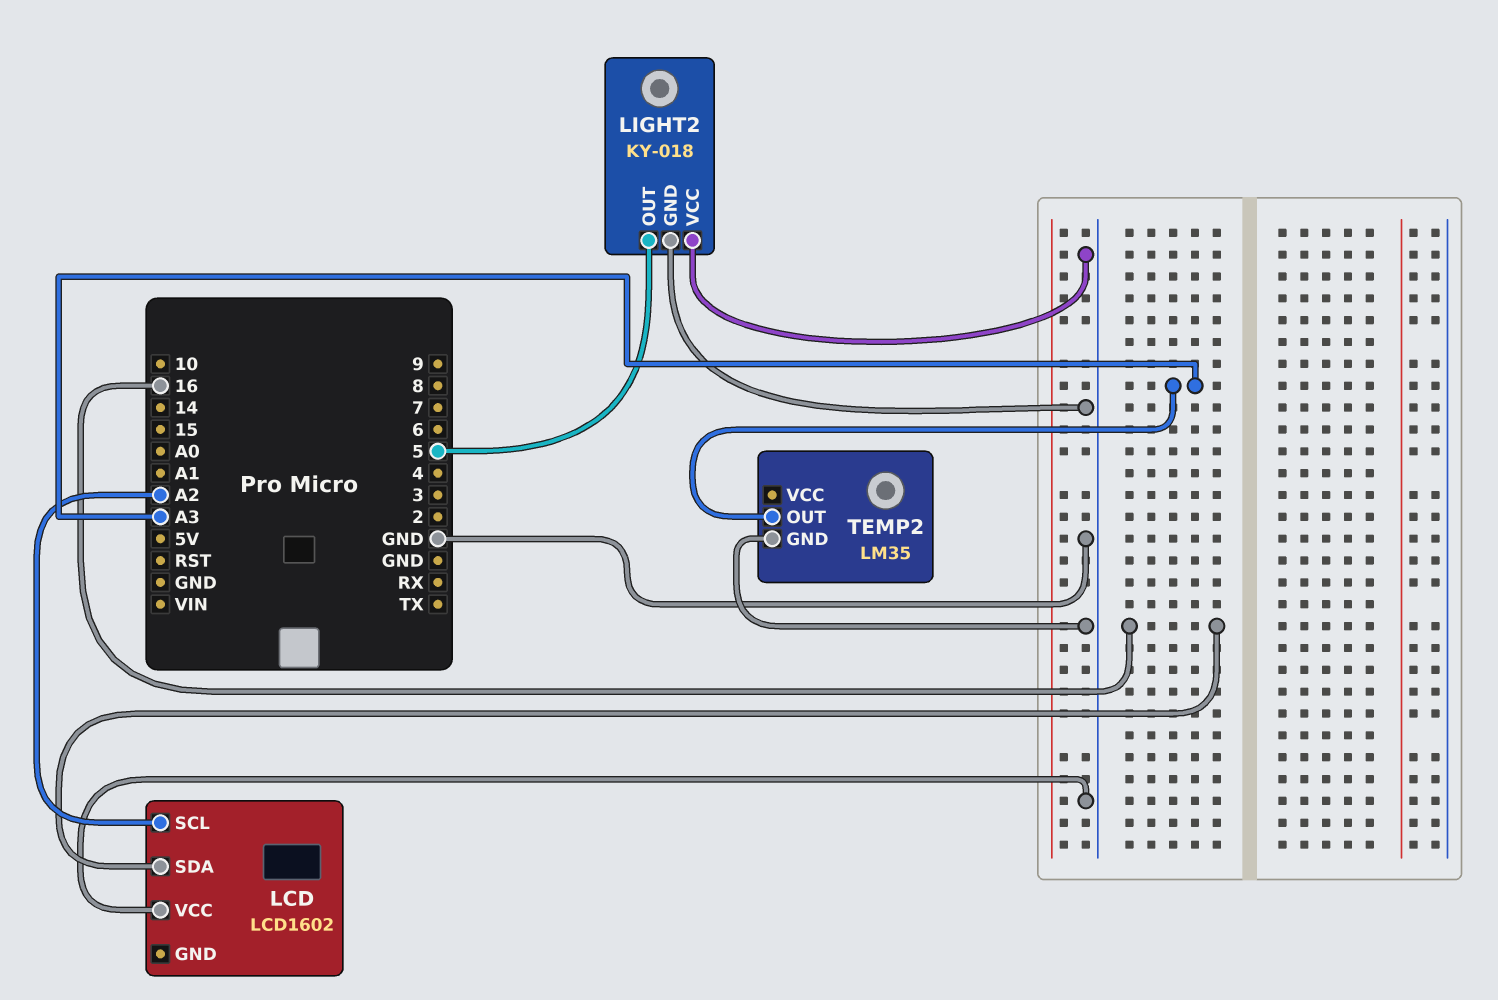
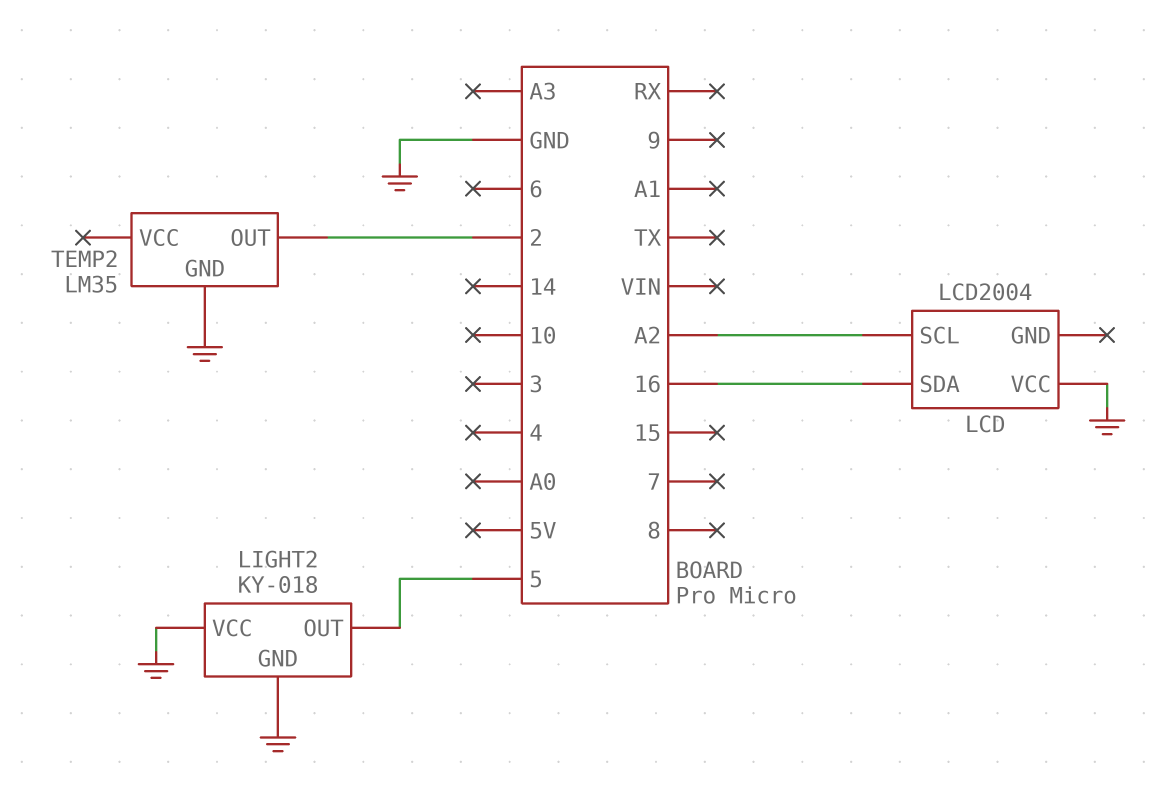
LCD: LCD1602 -> LCD2004
TEMP2 pin OUT: A3 -> 2

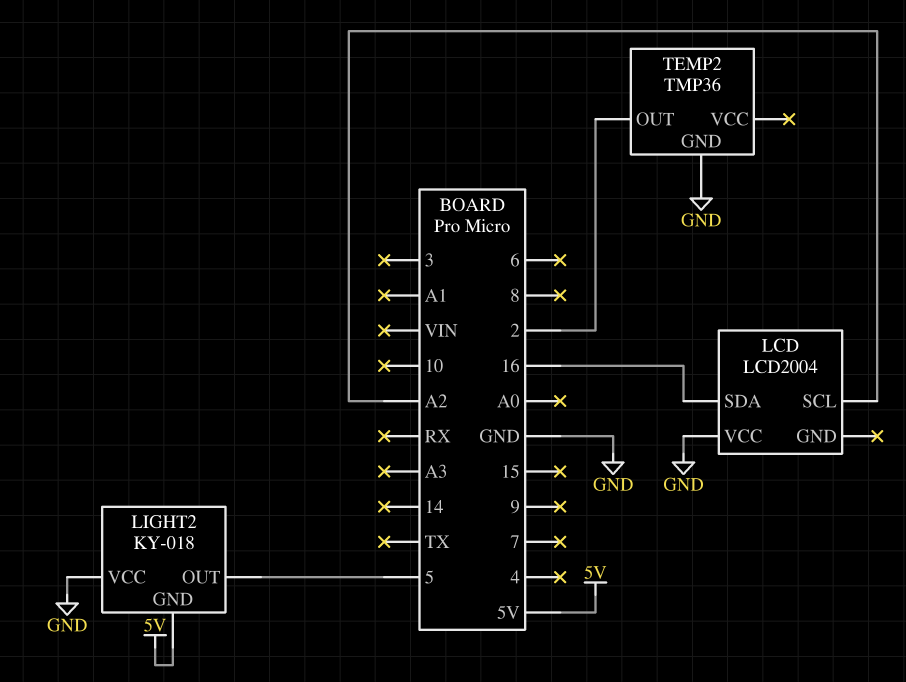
LIGHT2 pin GND: GND -> 5V
TEMP2: LM35 -> TMP36

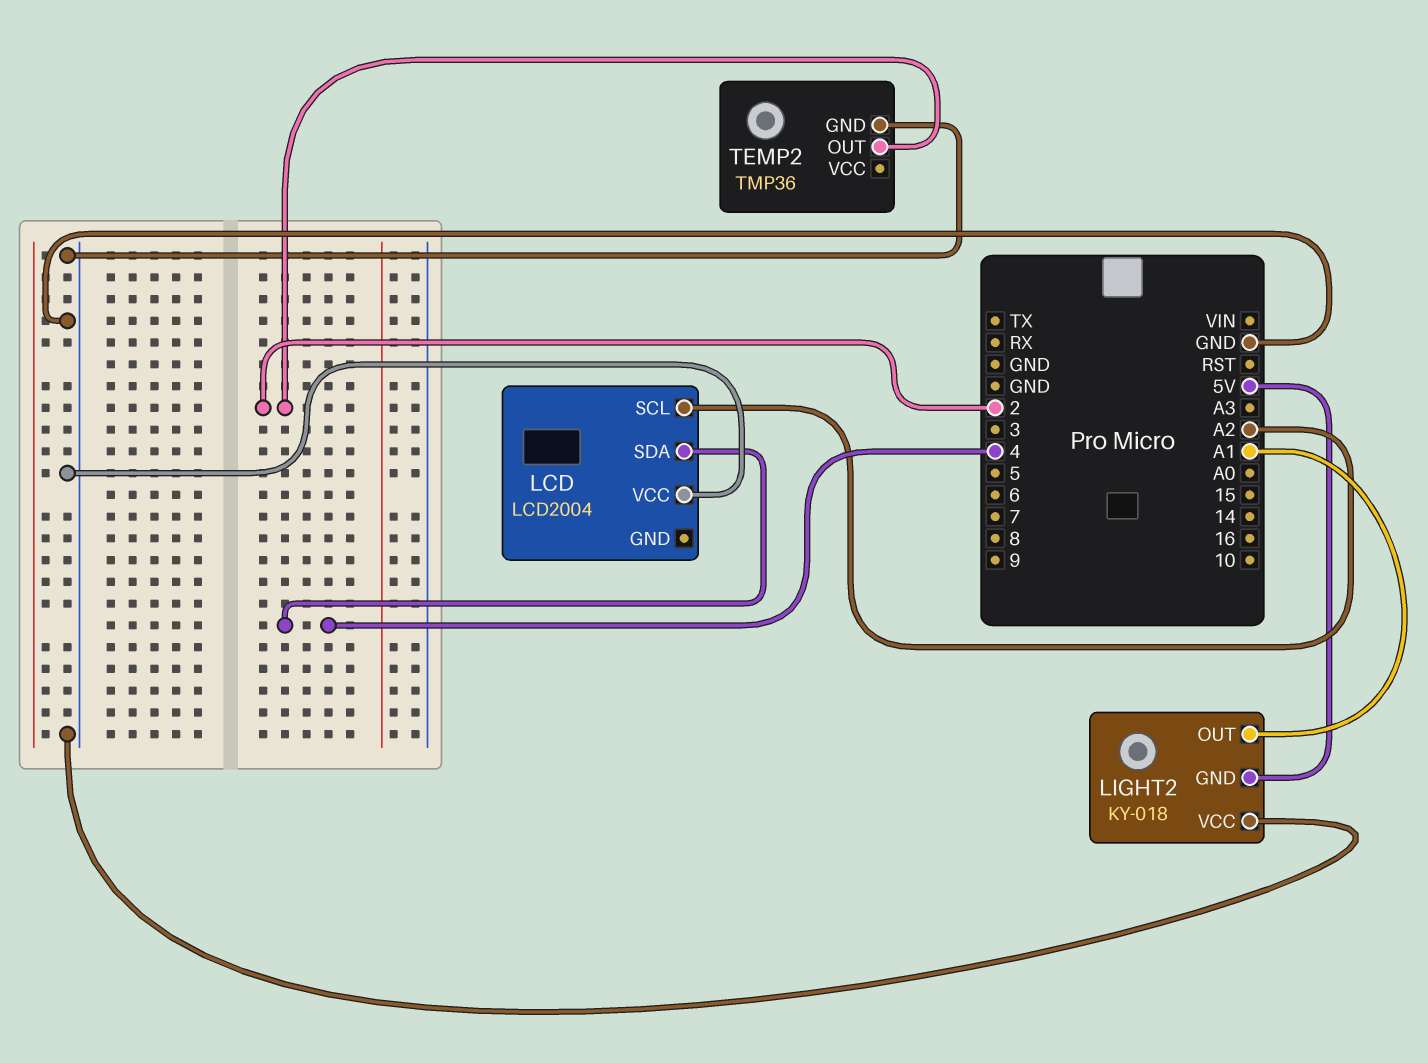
LCD pin SDA: 16 -> 4
LIGHT2 pin OUT: 5 -> A1

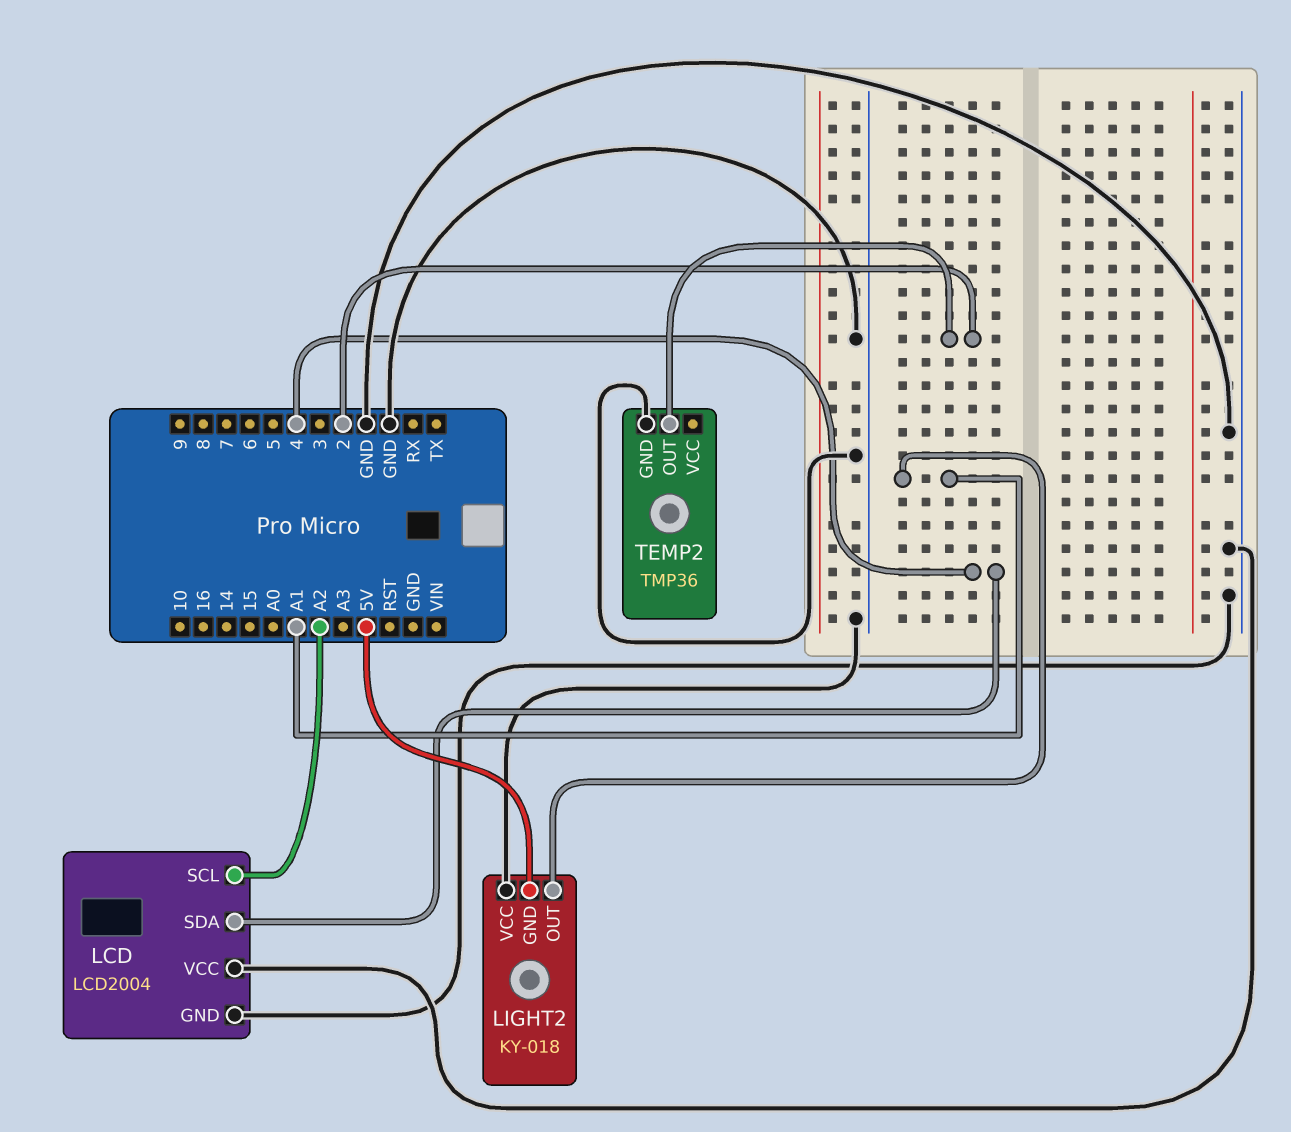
LCD pin GND: none -> GND

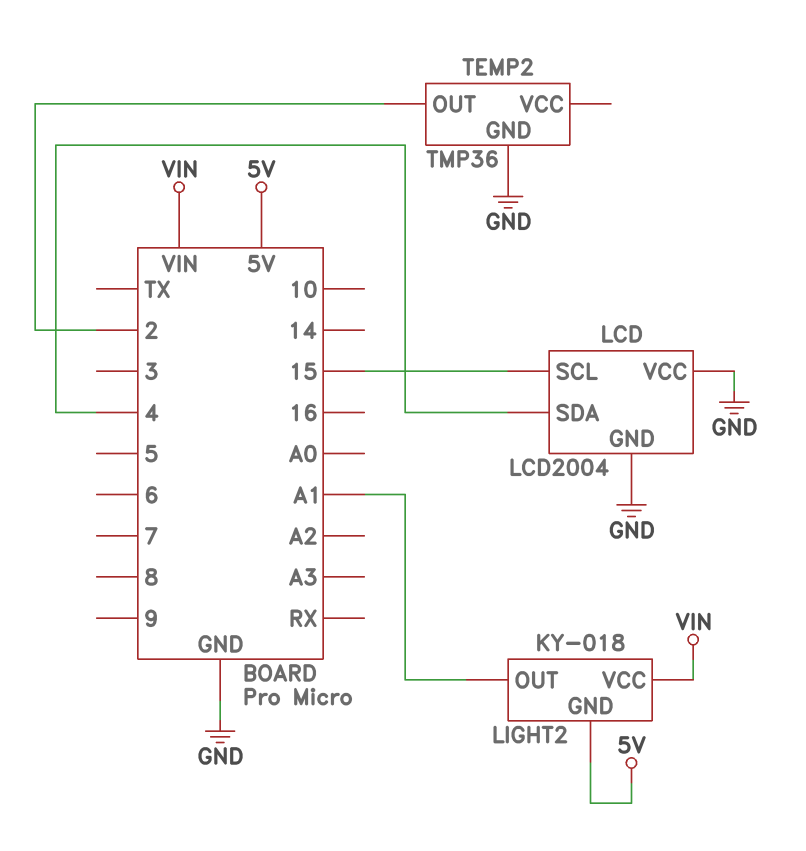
LCD pin SCL: A2 -> 15
LIGHT2 pin VCC: GND -> VIN

